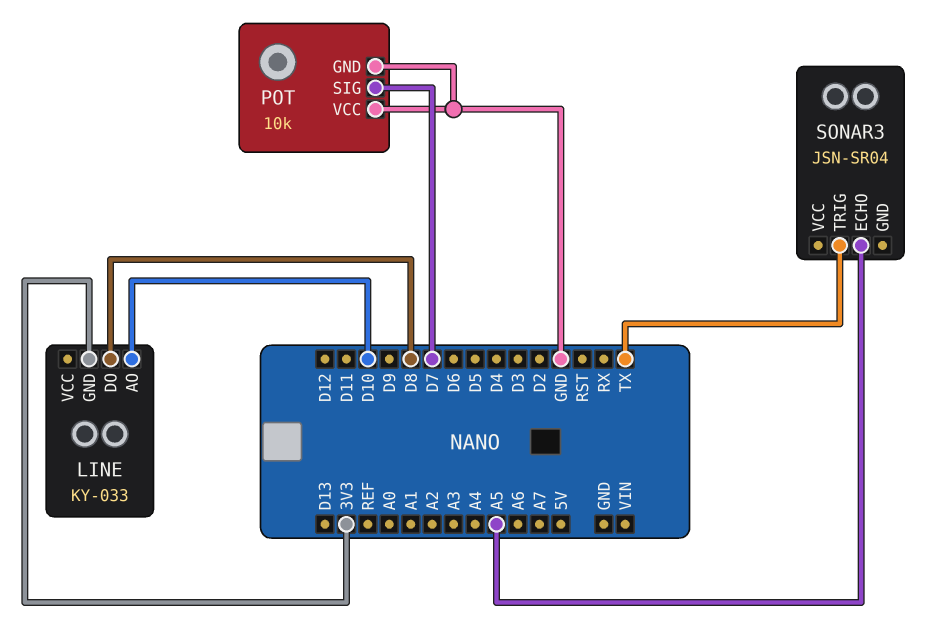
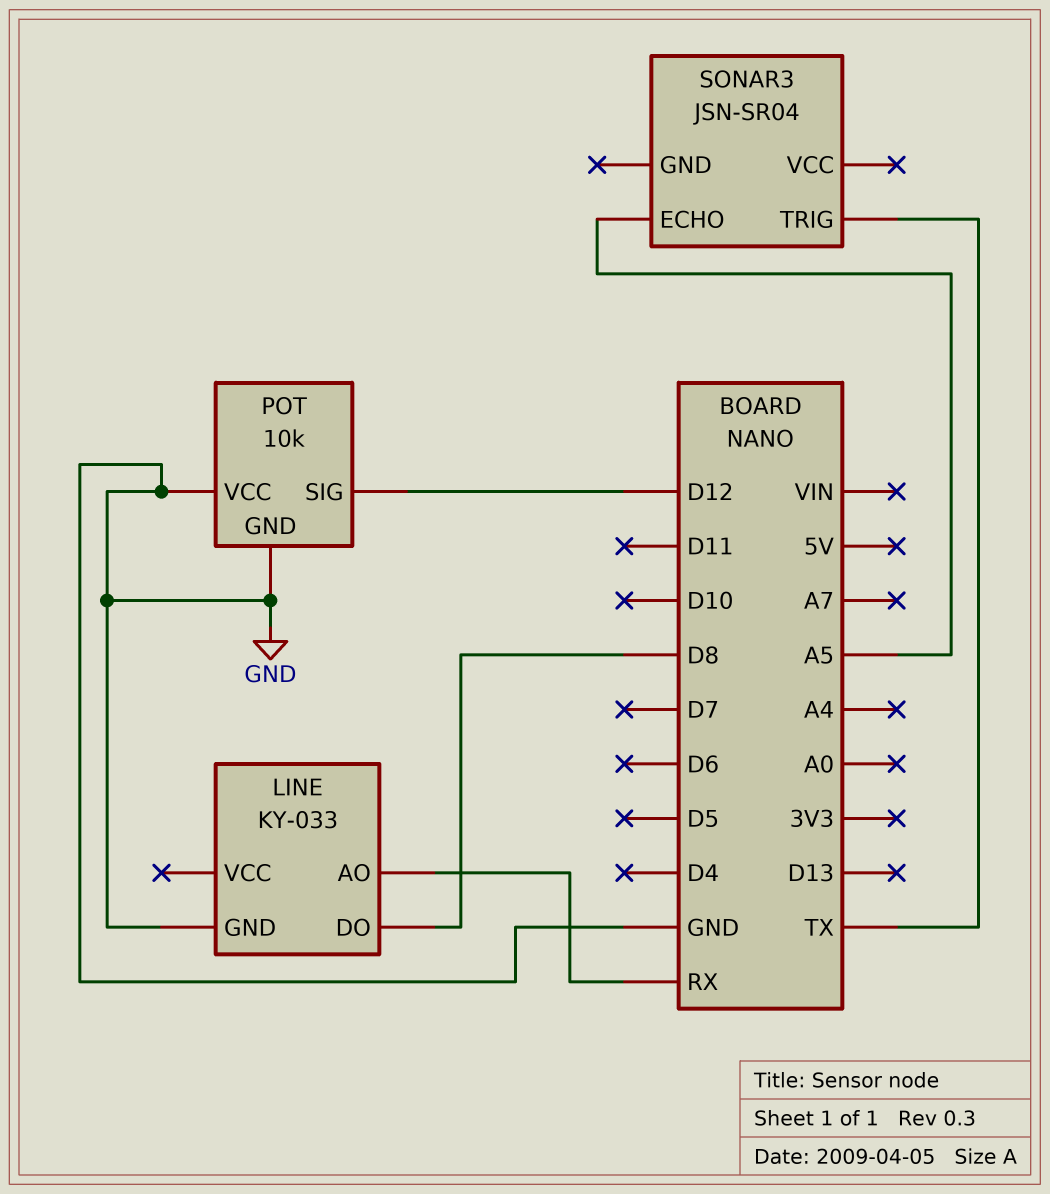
LINE pin AO: D10 -> RX
LINE pin GND: 3V3 -> GND
POT pin SIG: D7 -> D12

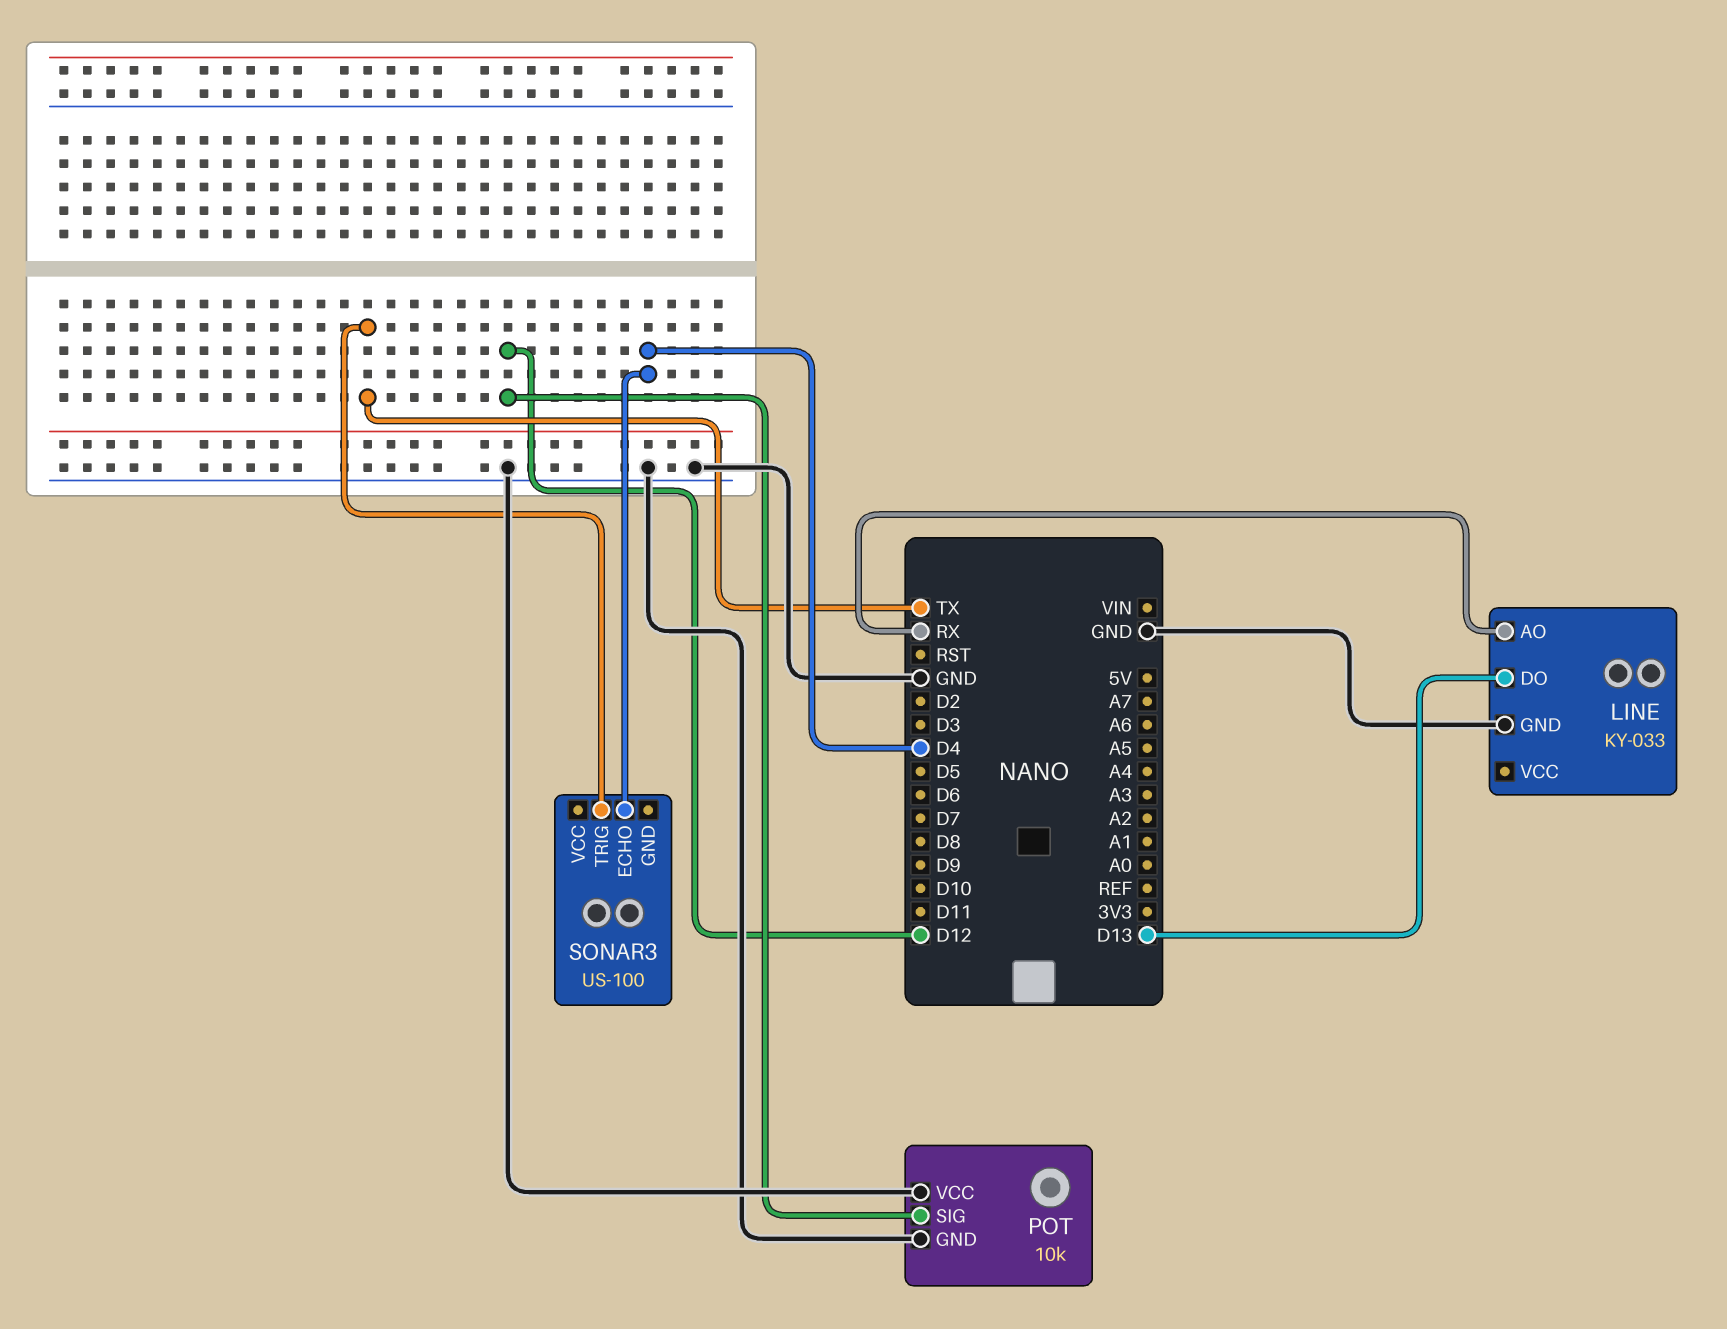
LINE pin DO: D8 -> D13
SONAR3: JSN-SR04 -> US-100
SONAR3 pin ECHO: A5 -> D4

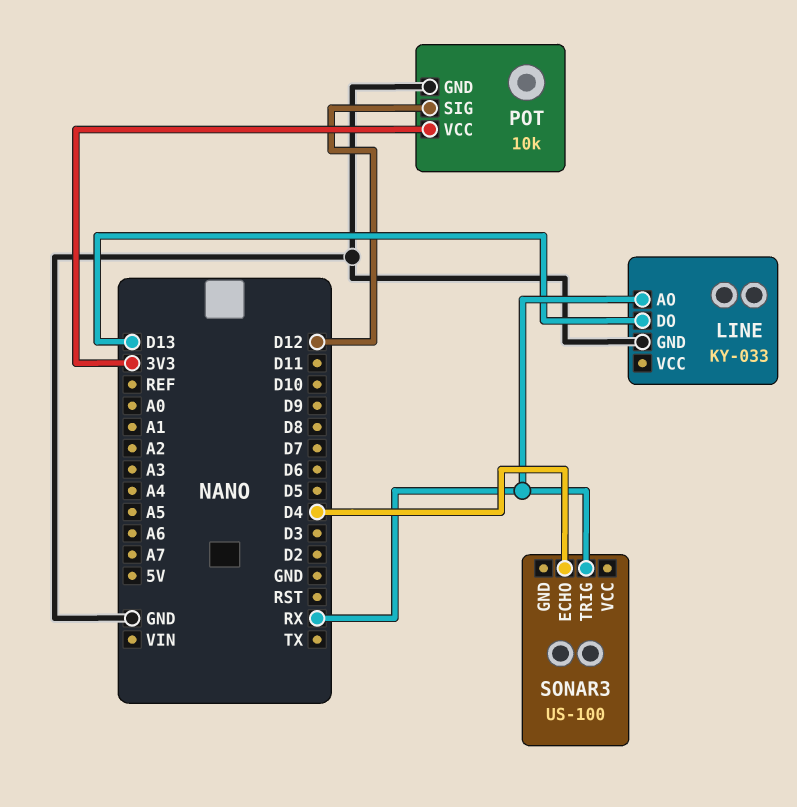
POT pin VCC: GND -> 3V3
SONAR3 pin TRIG: TX -> RX

